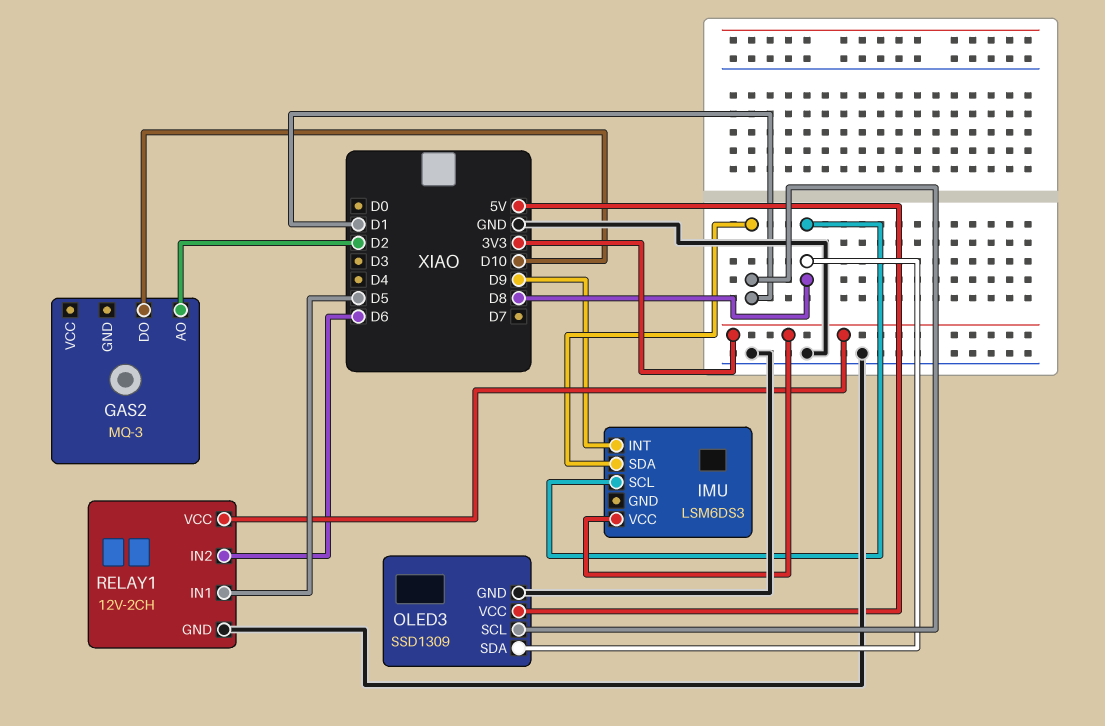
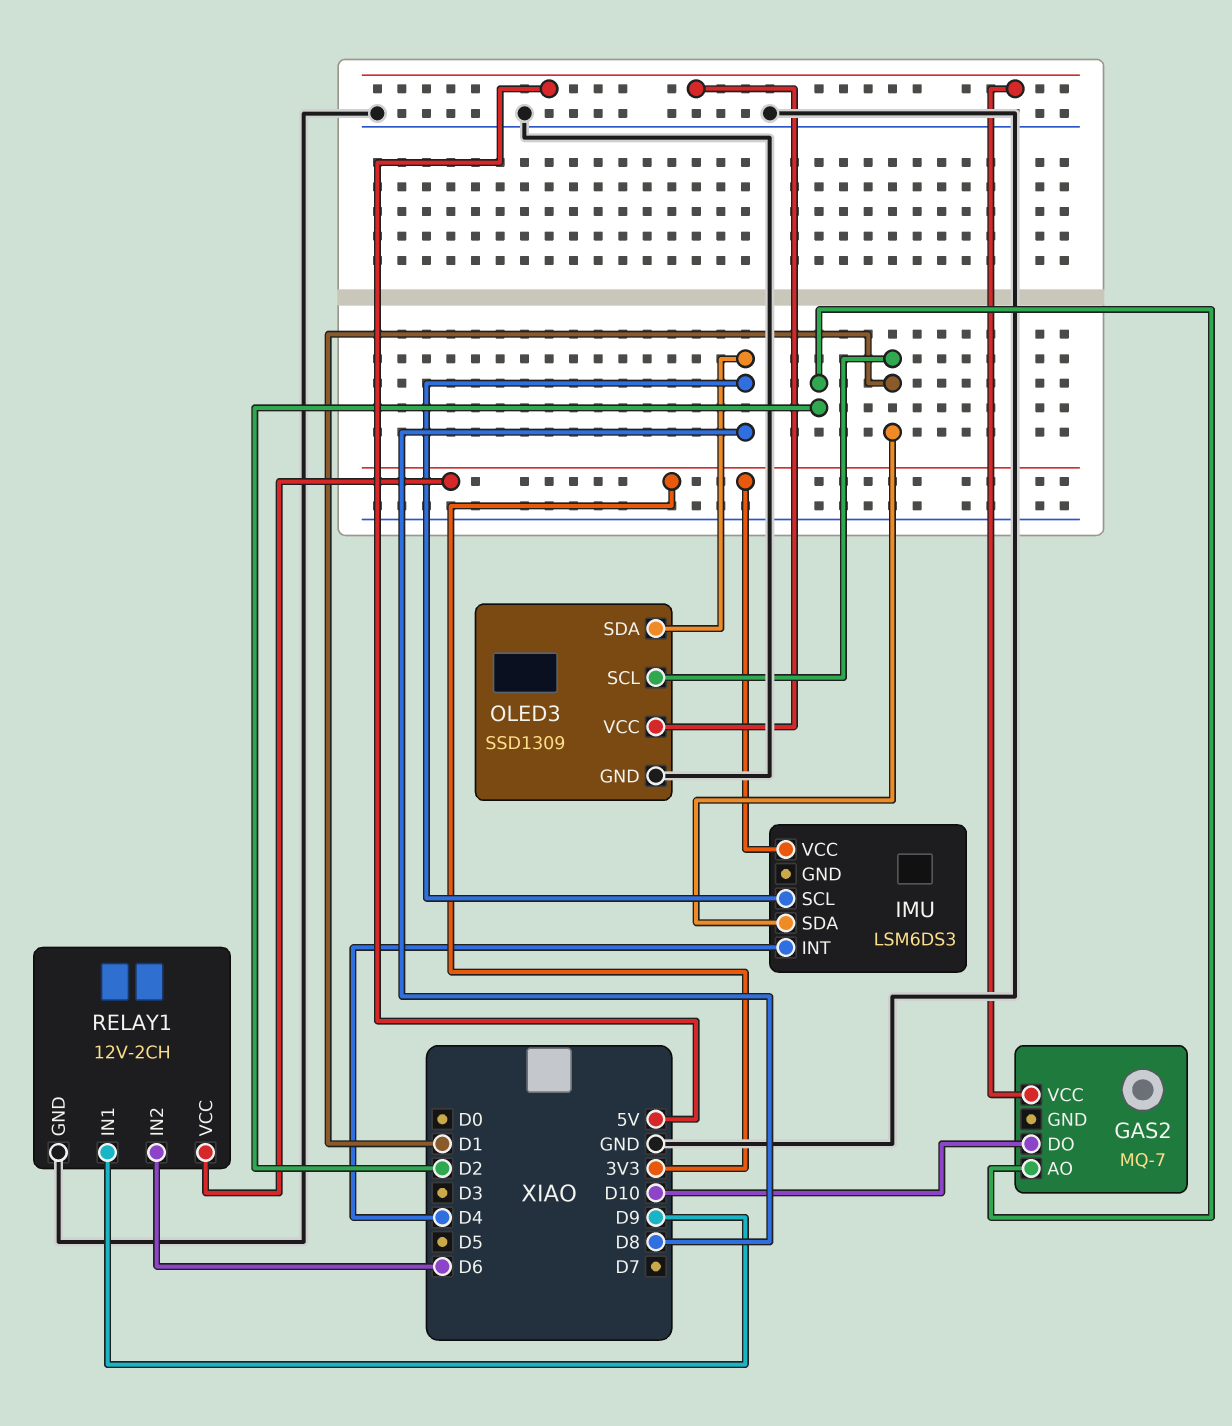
GAS2: MQ-3 -> MQ-7
GAS2 pin VCC: none -> 5V
IMU pin INT: D9 -> D4
RELAY1 pin IN1: D5 -> D9

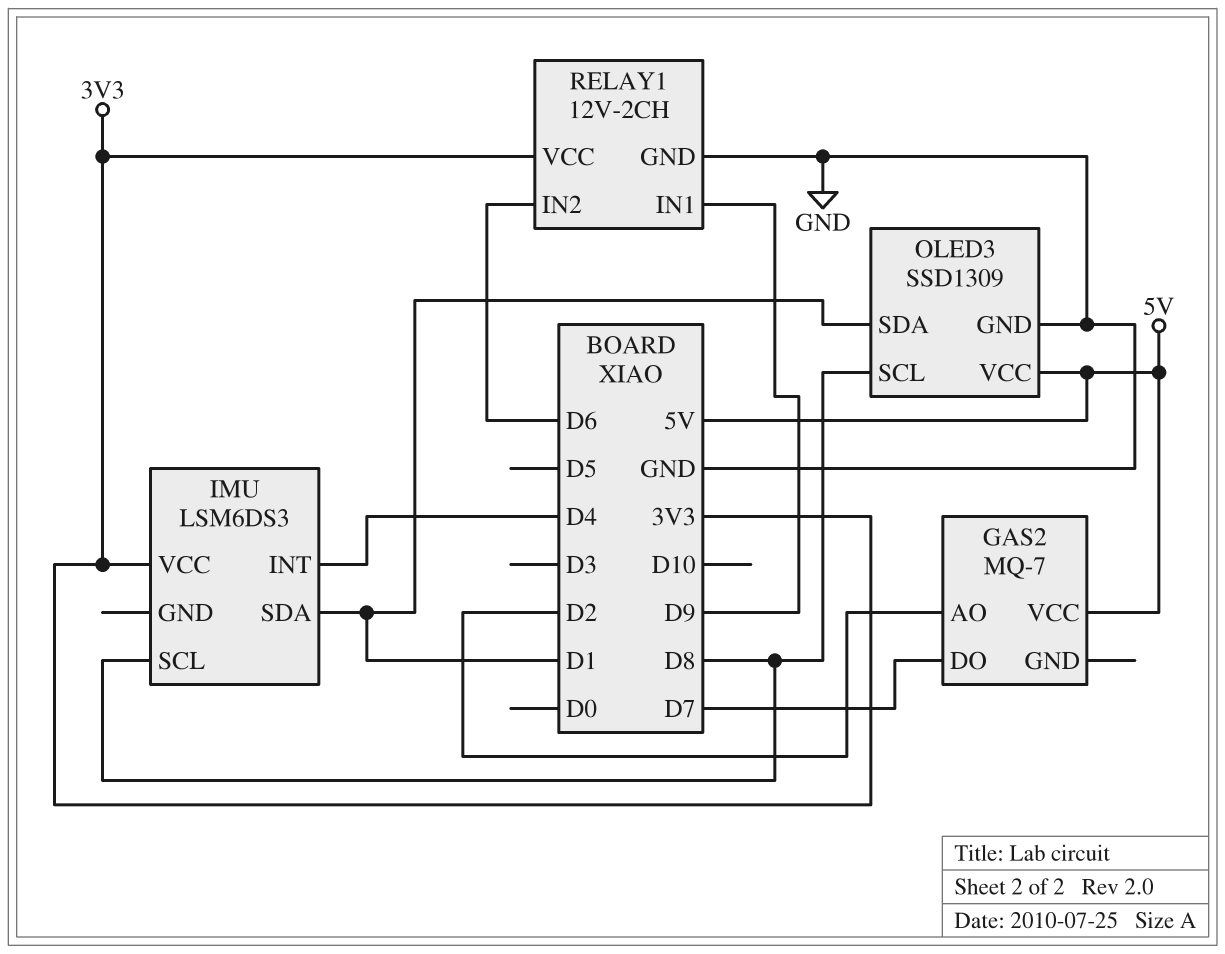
GAS2 pin DO: D10 -> D7
OLED3 pin SCL: D1 -> D8
OLED3 pin SDA: D8 -> D1

